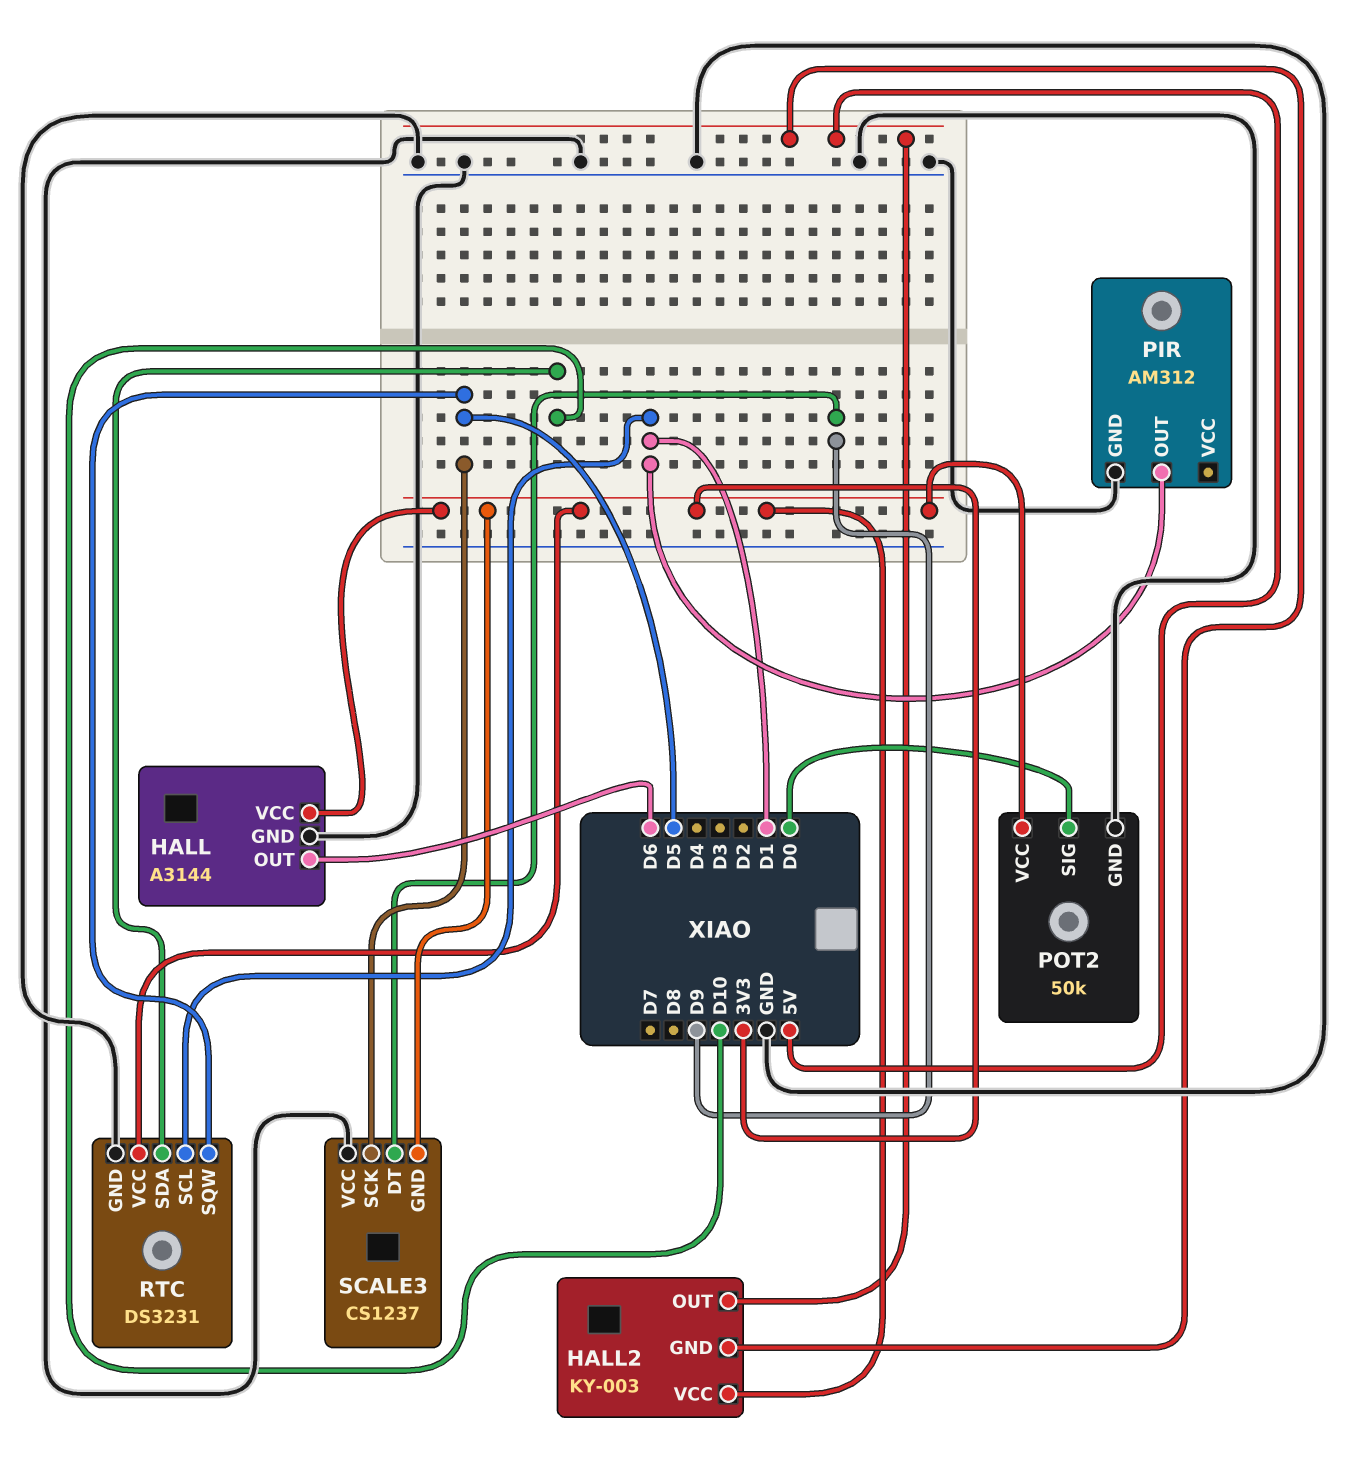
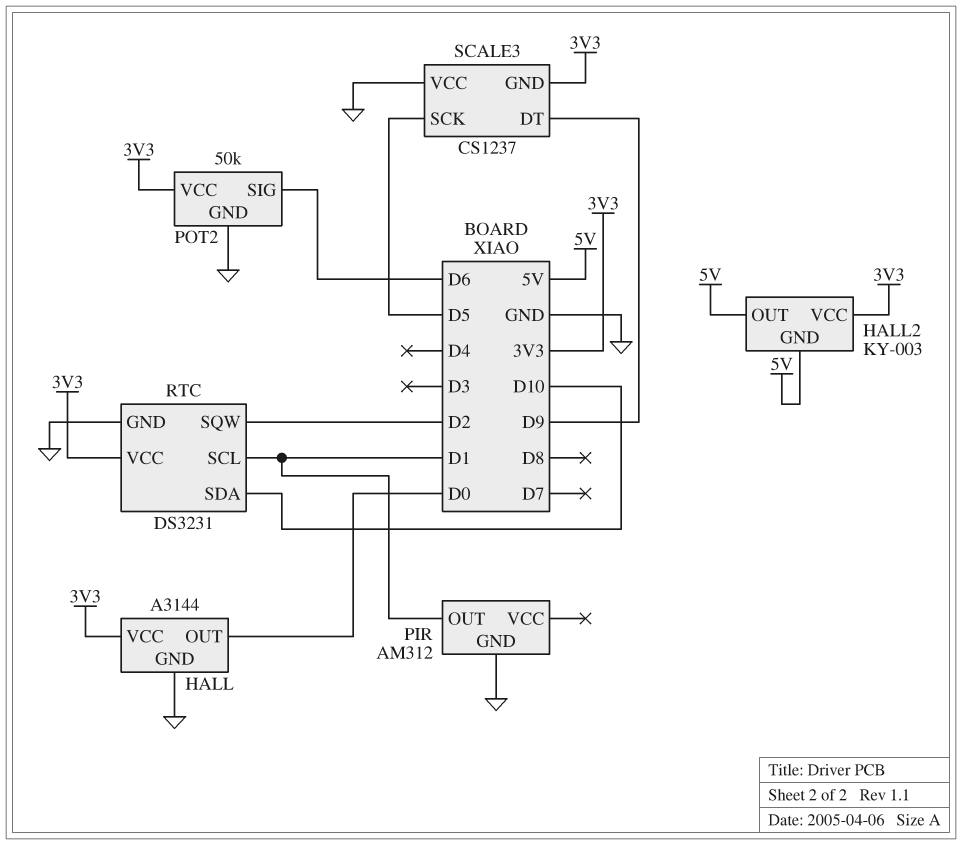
HALL pin OUT: D6 -> D0
POT2 pin SIG: D0 -> D6
RTC pin SQW: D5 -> D2

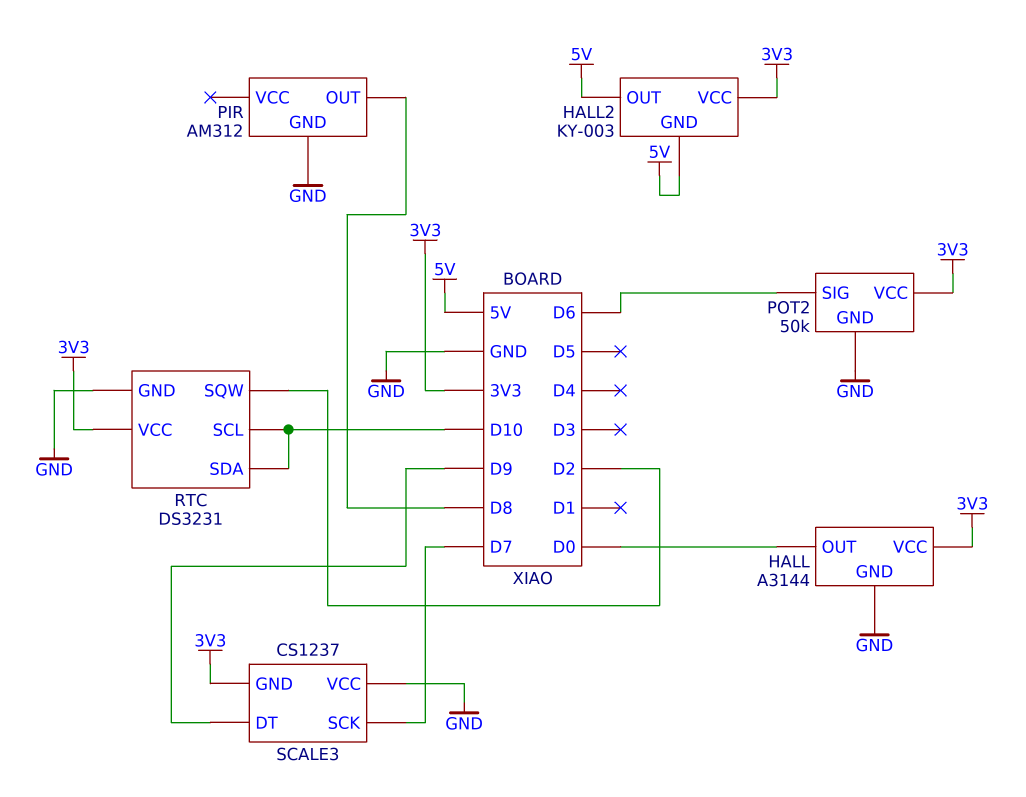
PIR pin OUT: D1 -> D8
RTC pin SCL: D1 -> D10
SCALE3 pin SCK: D5 -> D7

